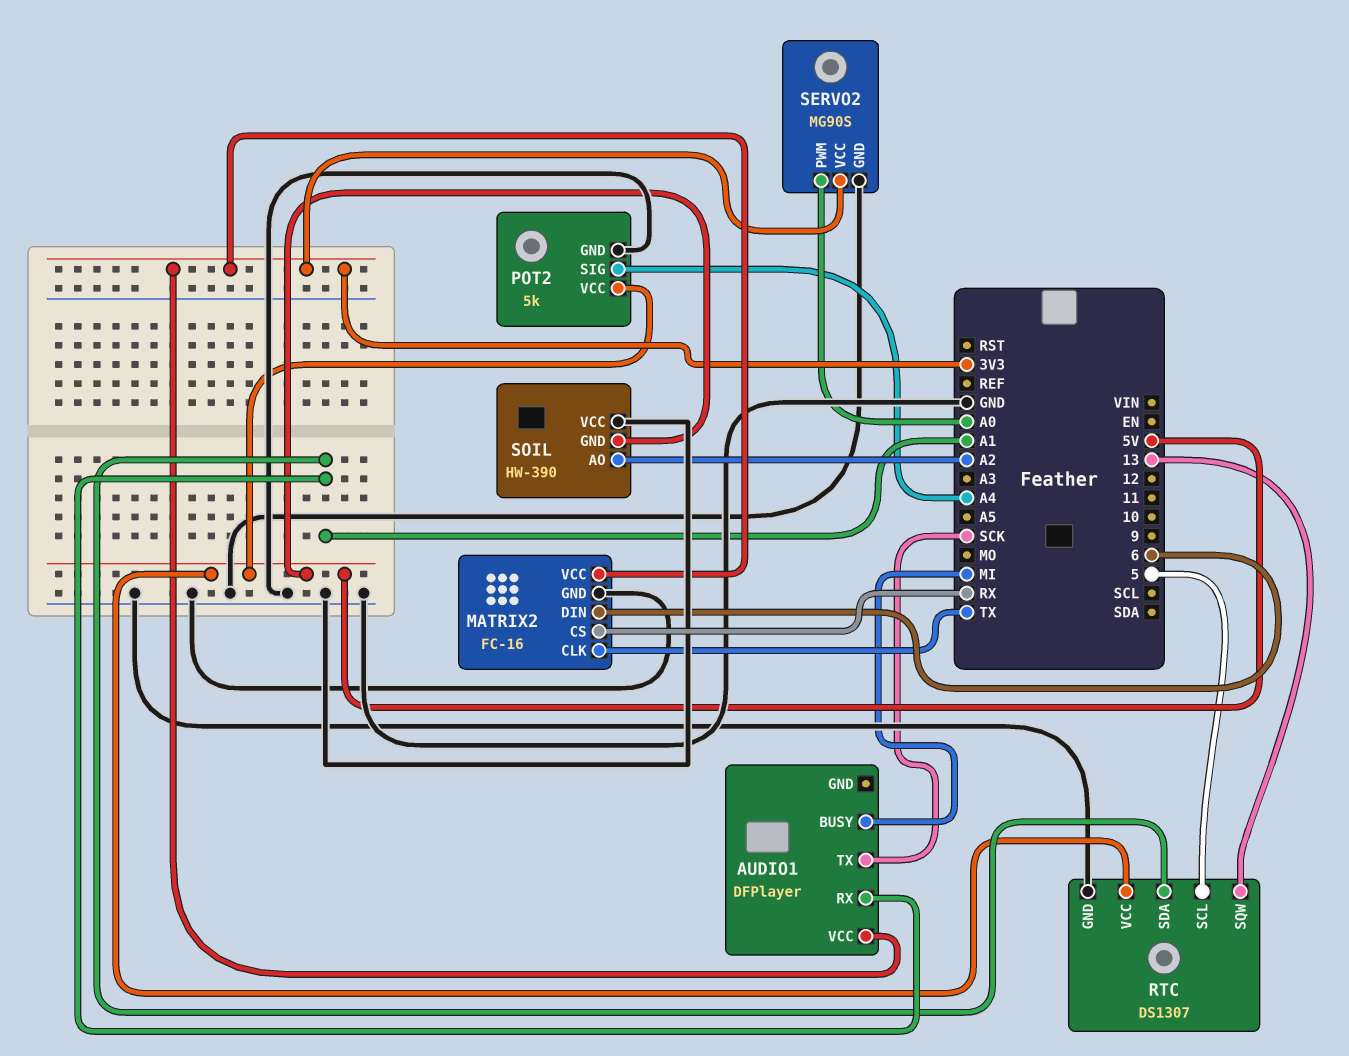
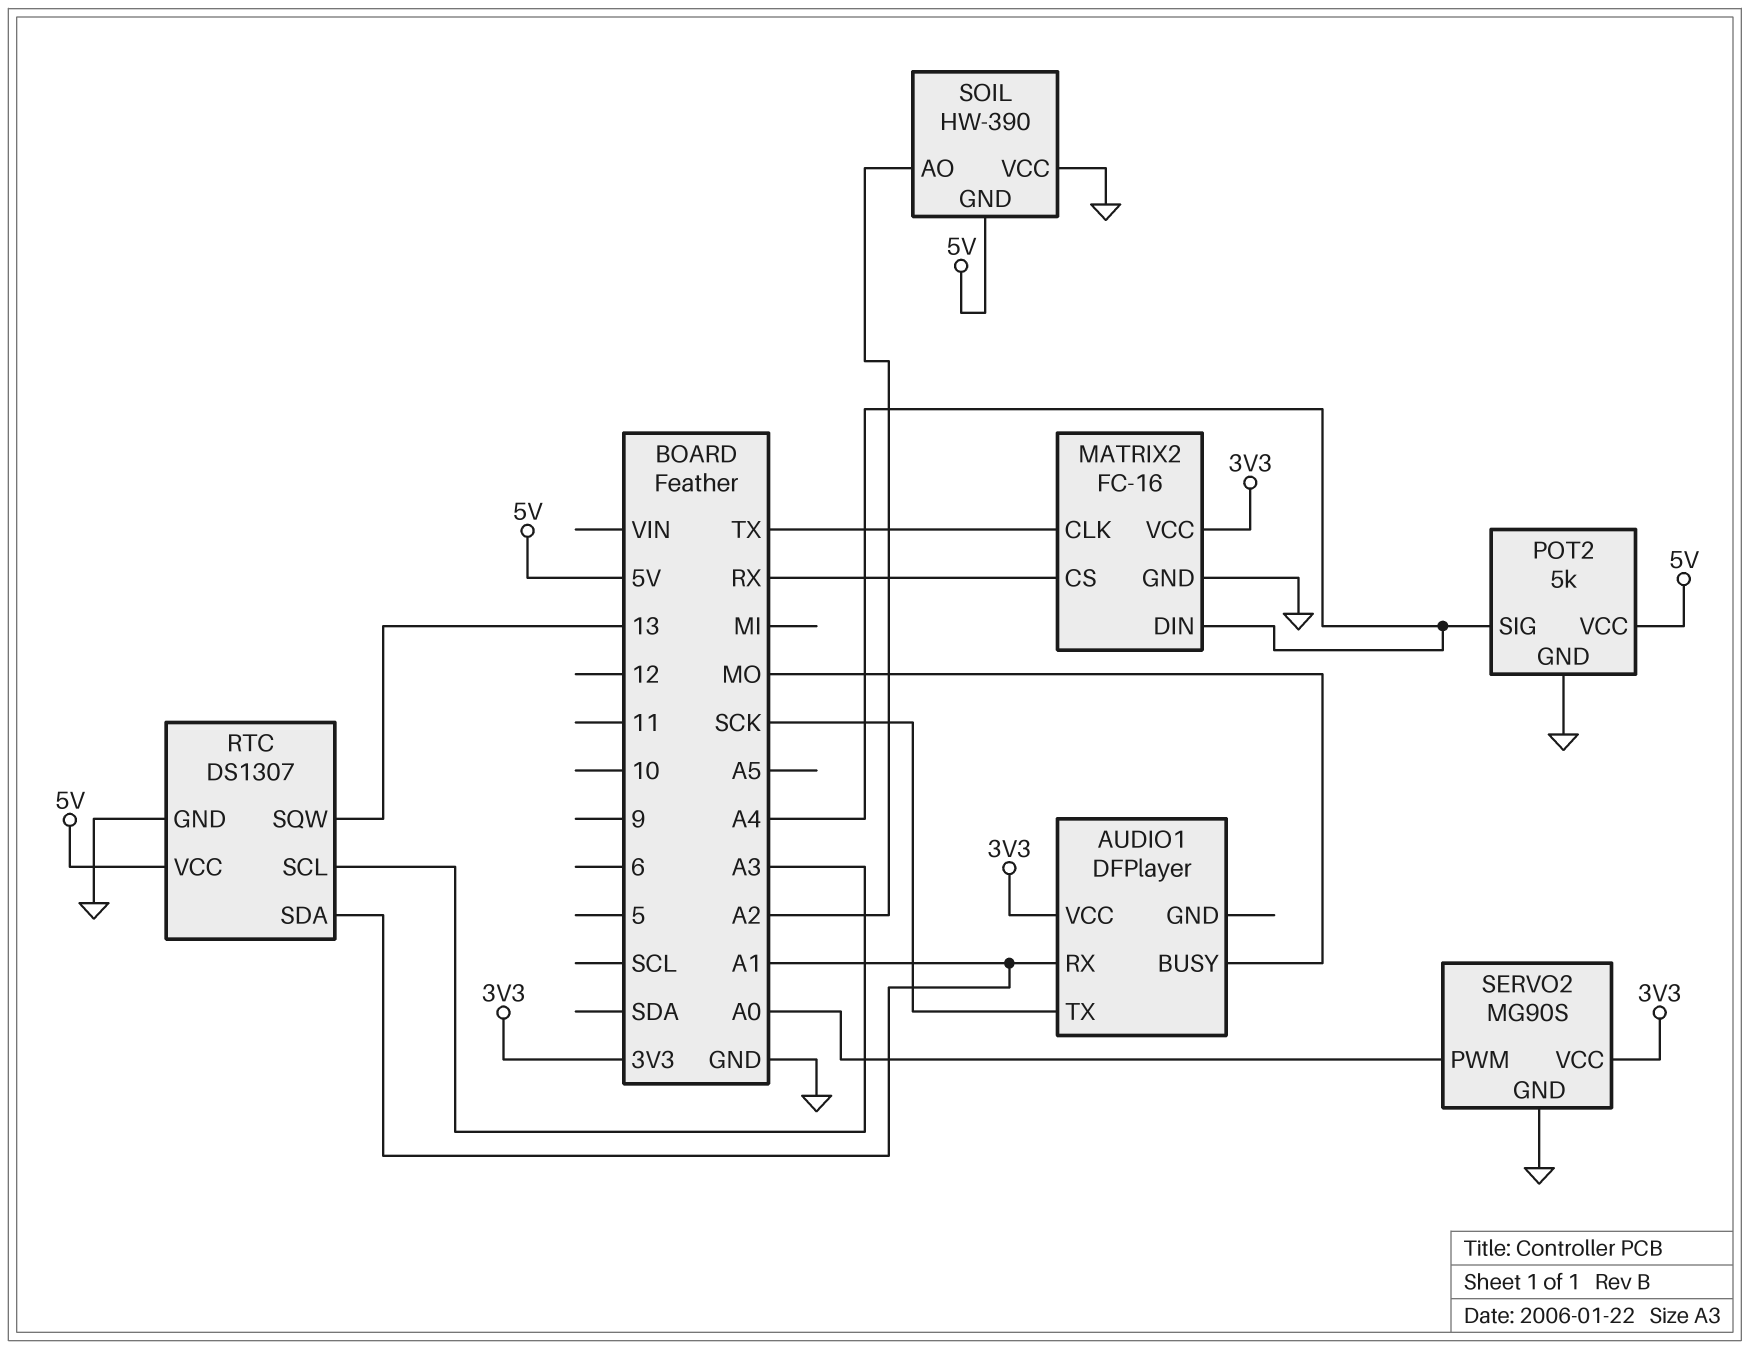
AUDIO1 pin BUSY: MI -> MO
MATRIX2 pin DIN: 6 -> A4
RTC pin SCL: 5 -> A3

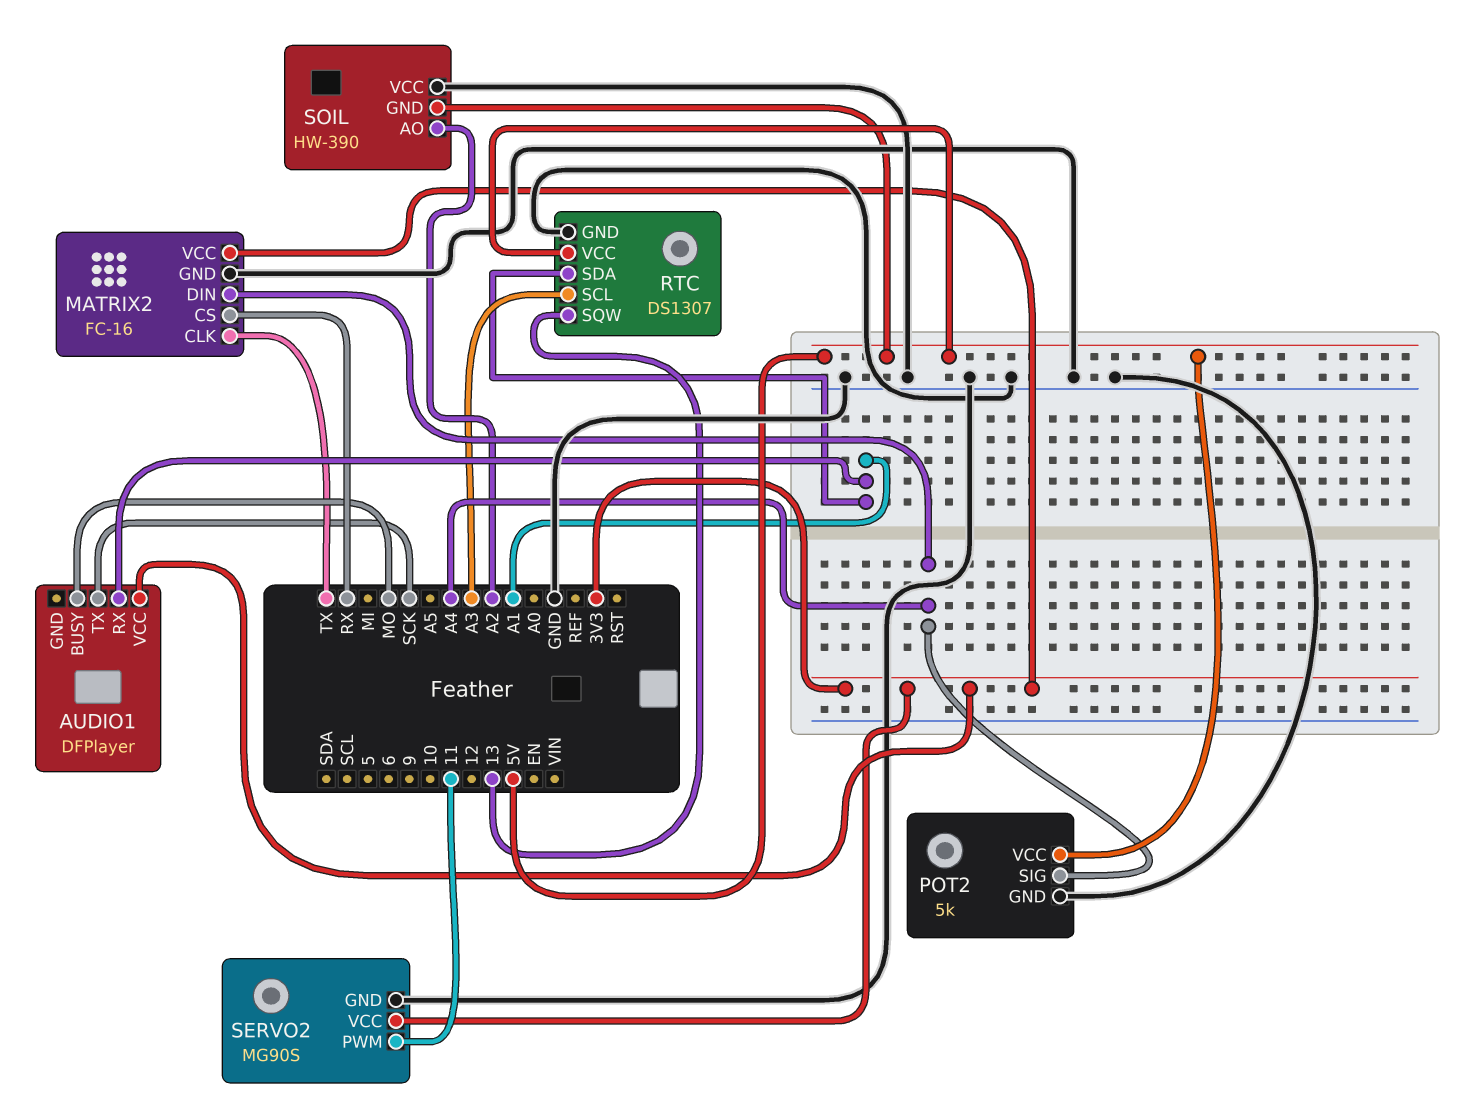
SERVO2 pin PWM: A0 -> 11

